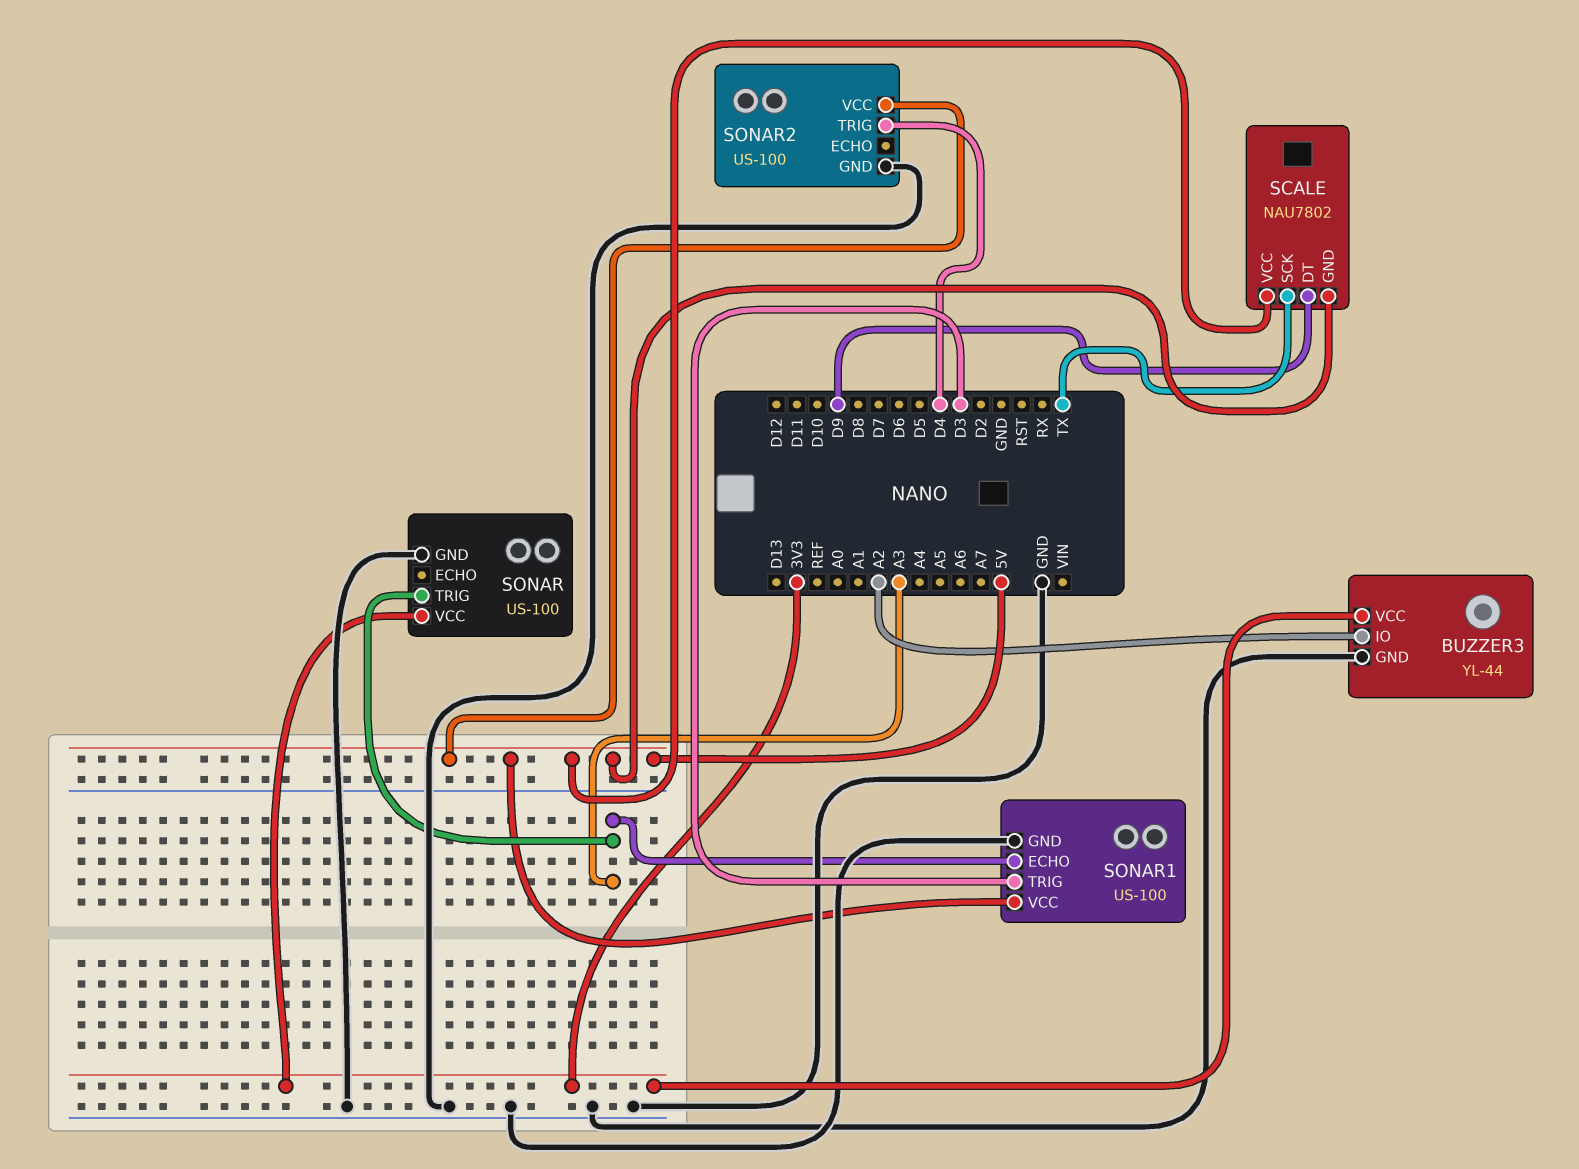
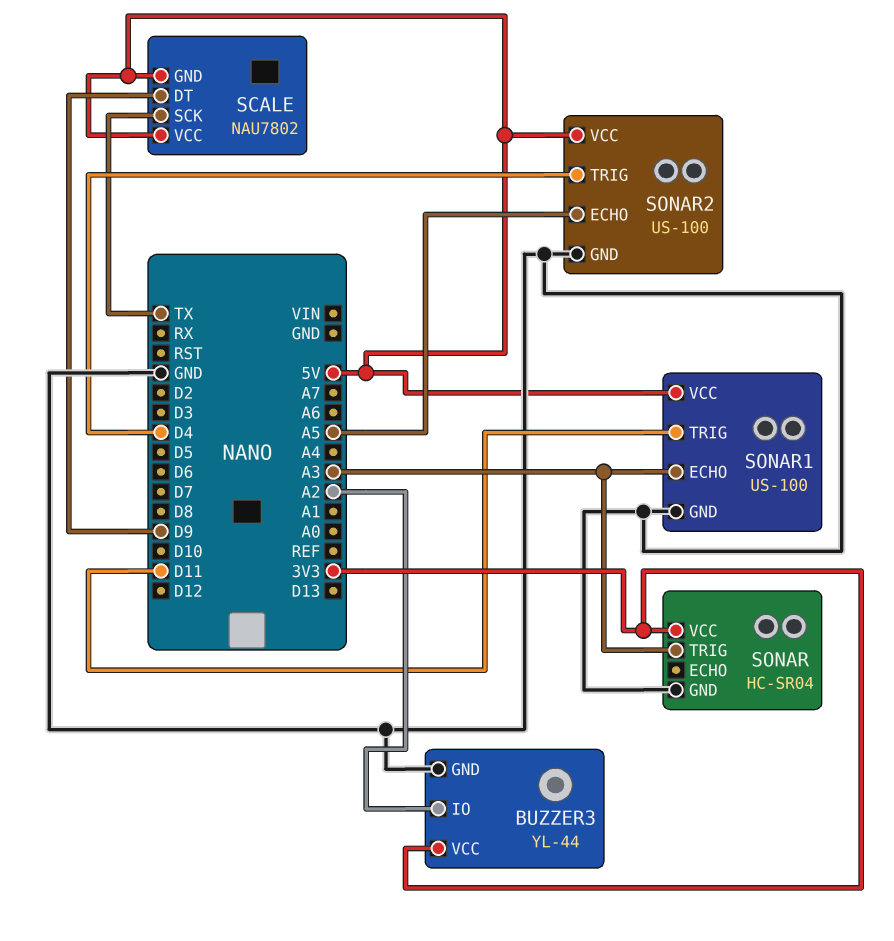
SONAR: US-100 -> HC-SR04
SONAR1 pin TRIG: D3 -> D11
SONAR2 pin ECHO: none -> A5

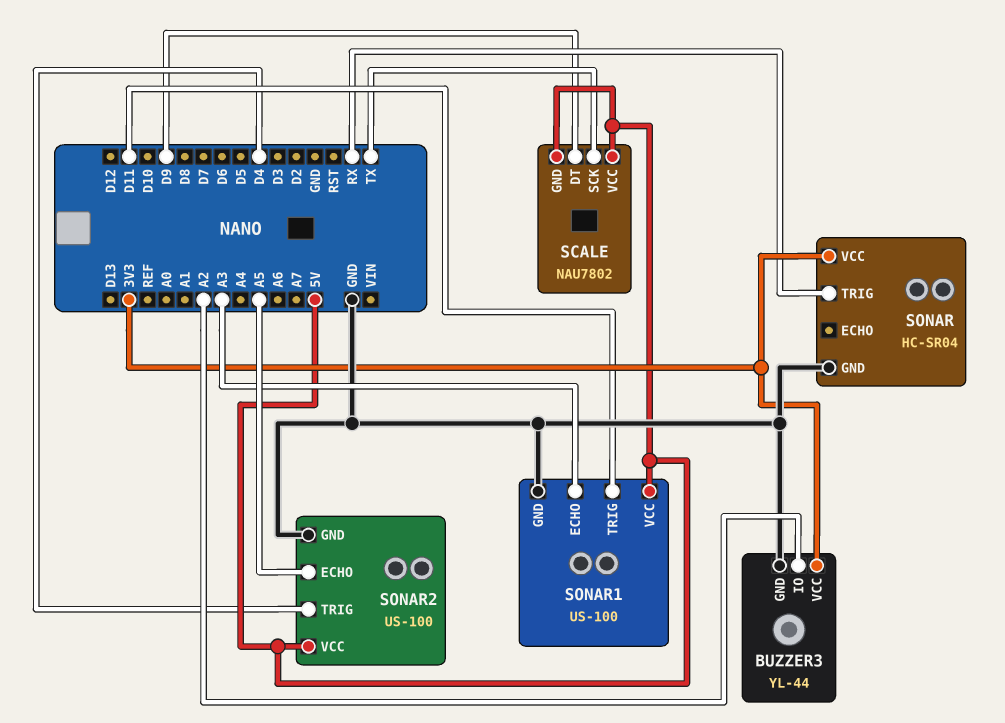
SONAR pin TRIG: A3 -> RX

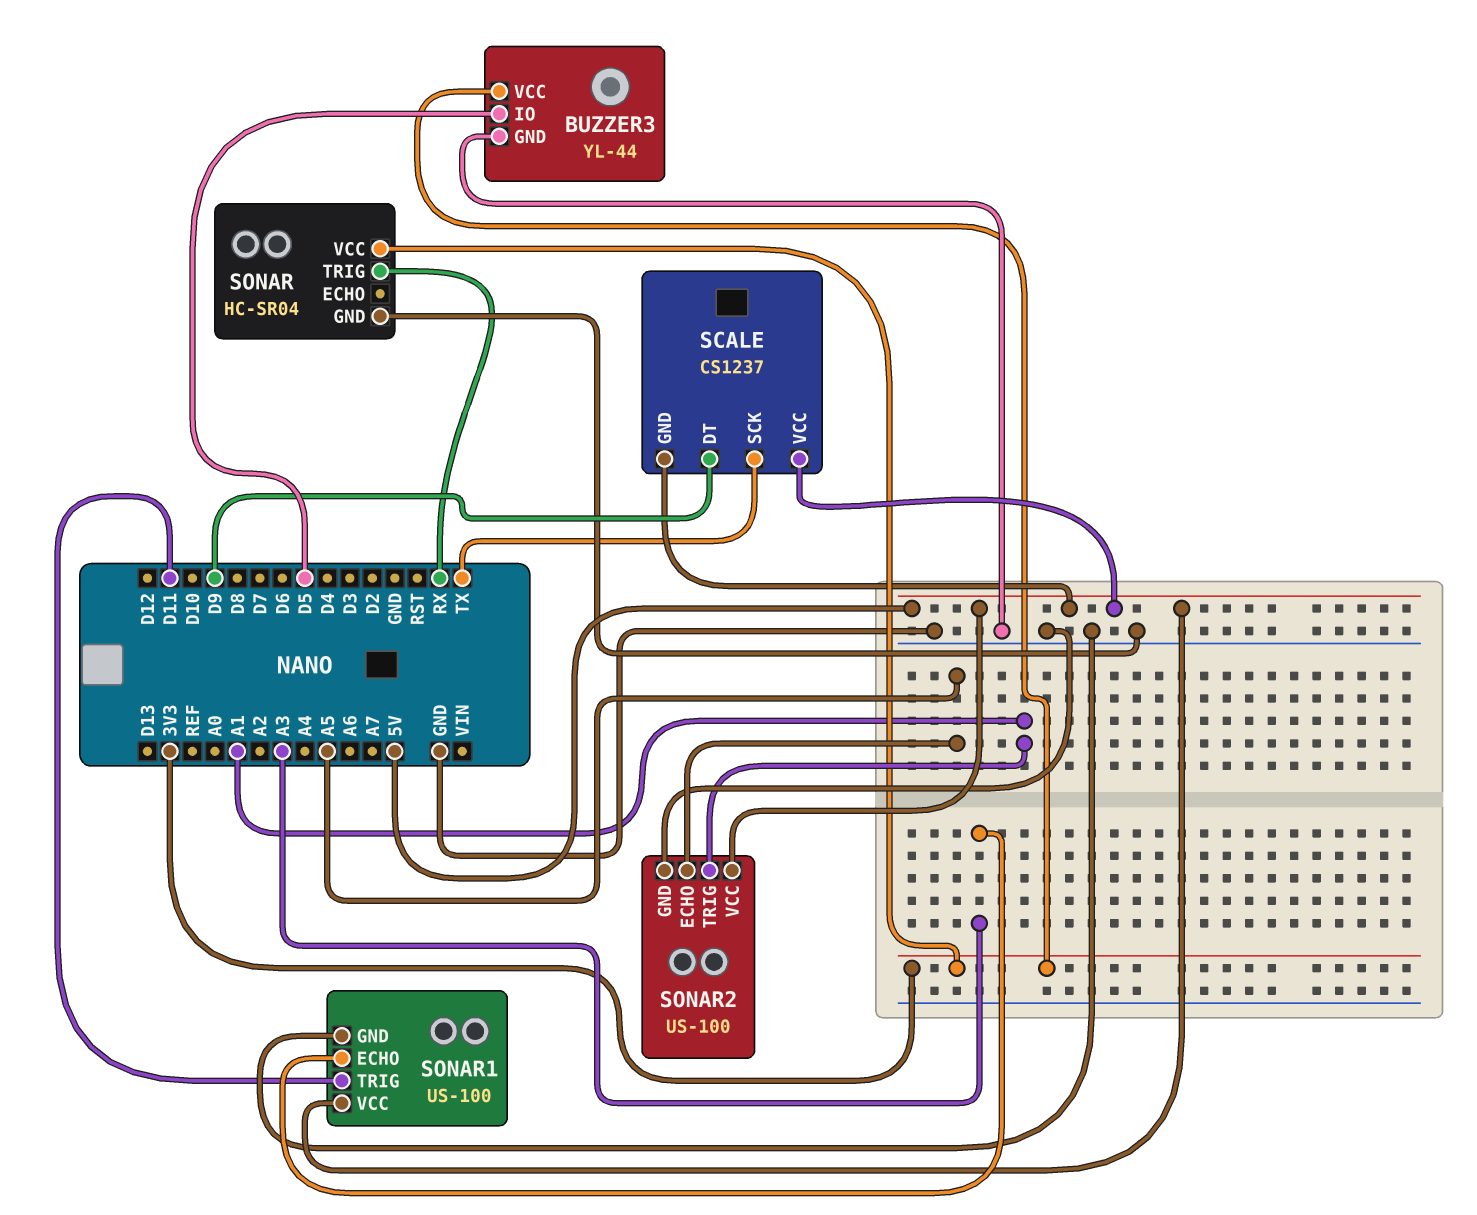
BUZZER3 pin IO: A2 -> D5
SCALE: NAU7802 -> CS1237
SONAR2 pin TRIG: D4 -> A1

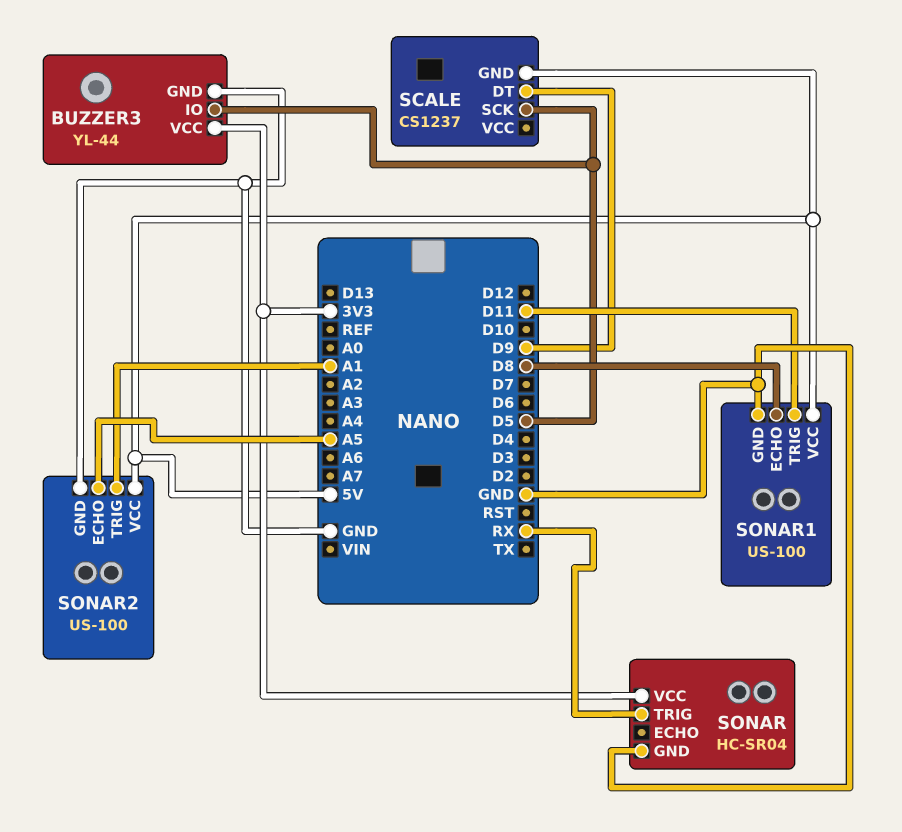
SCALE pin SCK: TX -> D5
SCALE pin VCC: 5V -> none
SONAR1 pin ECHO: A3 -> D8

